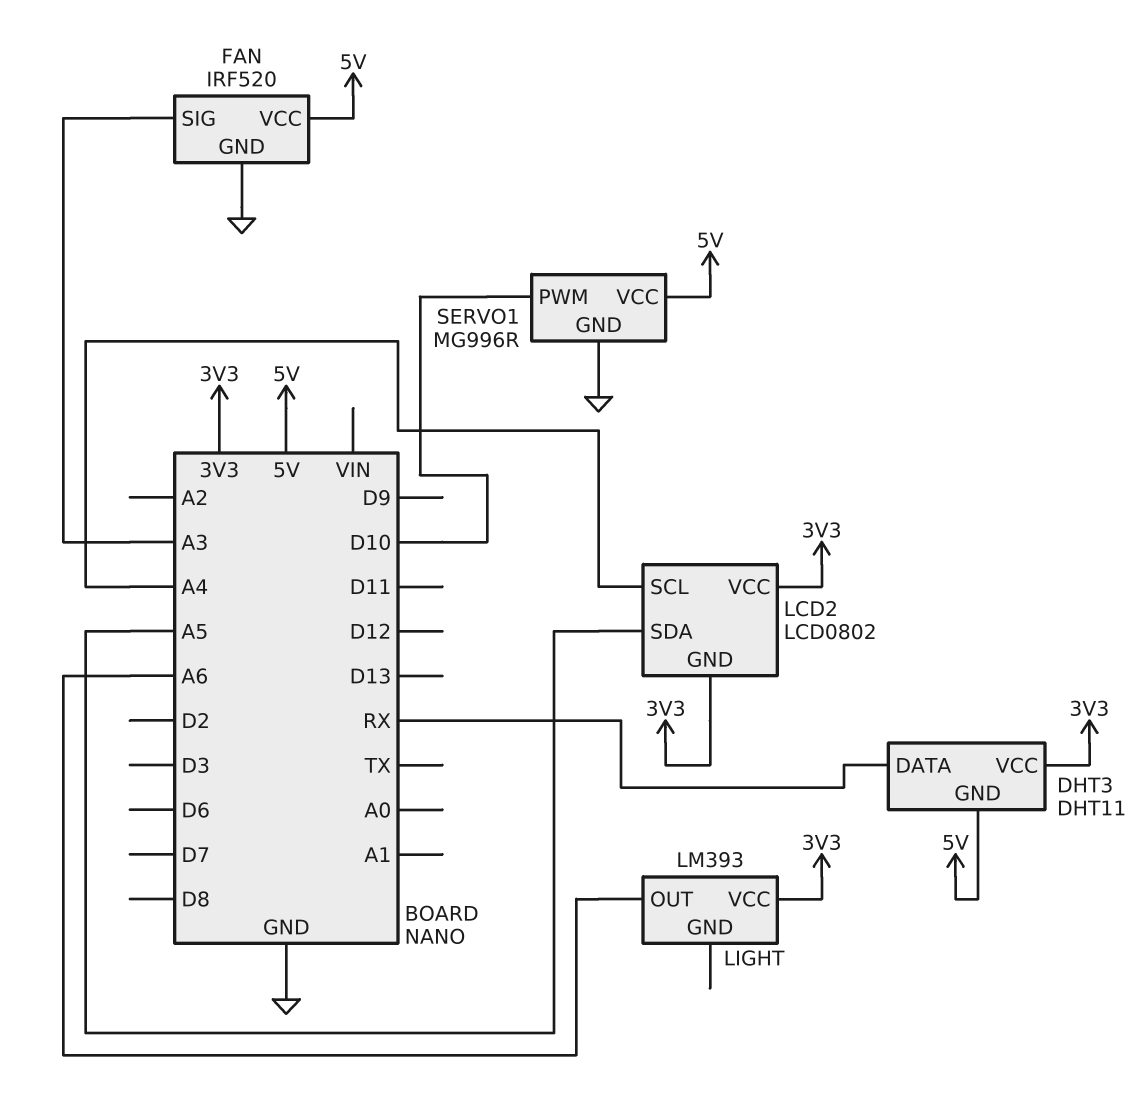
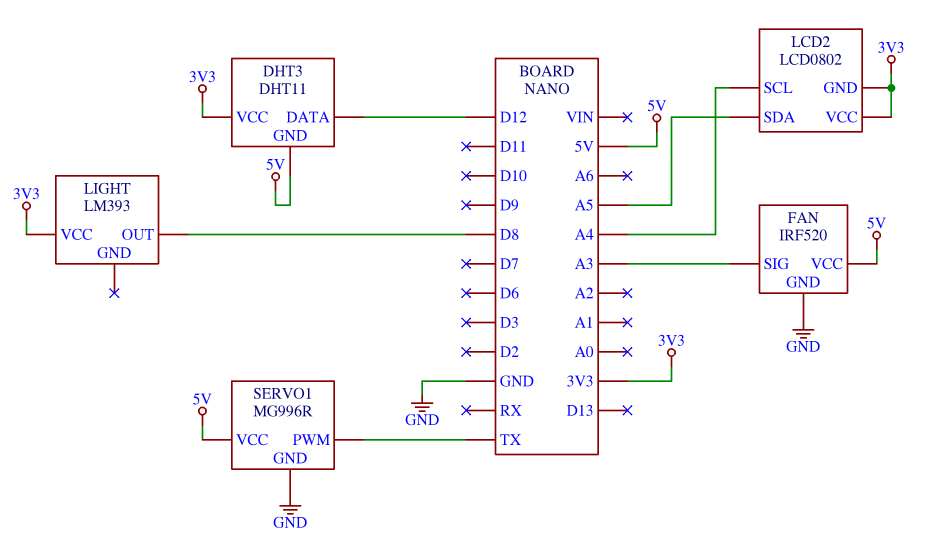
DHT3 pin DATA: RX -> D12
LIGHT pin OUT: A6 -> D8
SERVO1 pin PWM: D10 -> TX

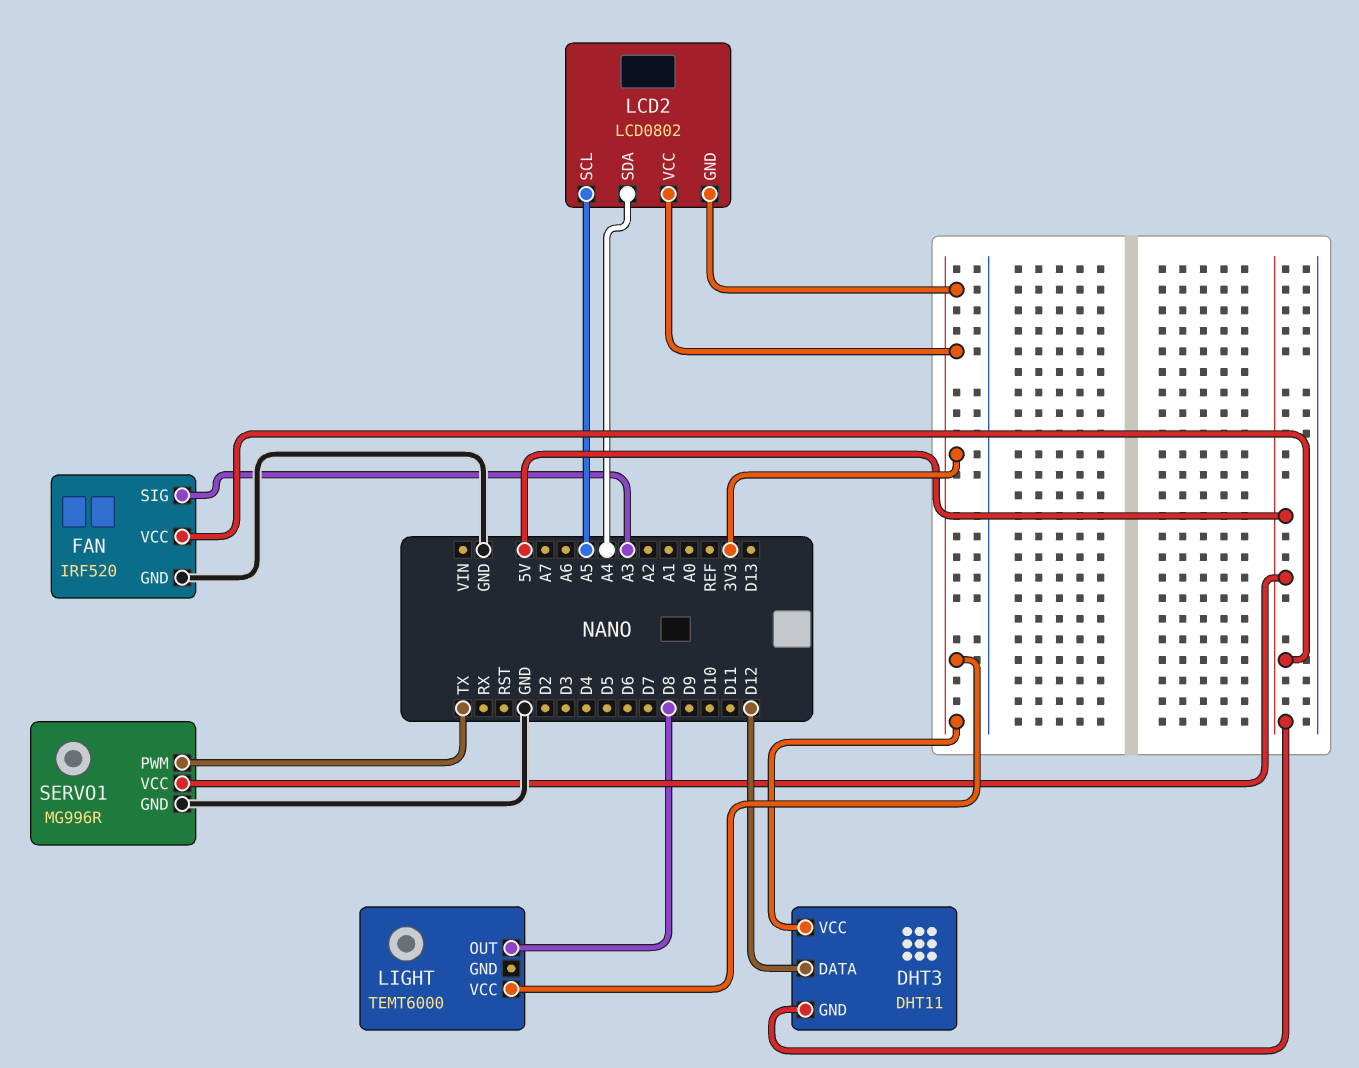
LCD2 pin SCL: A4 -> A5
LCD2 pin SDA: A5 -> A4
LIGHT: LM393 -> TEMT6000

